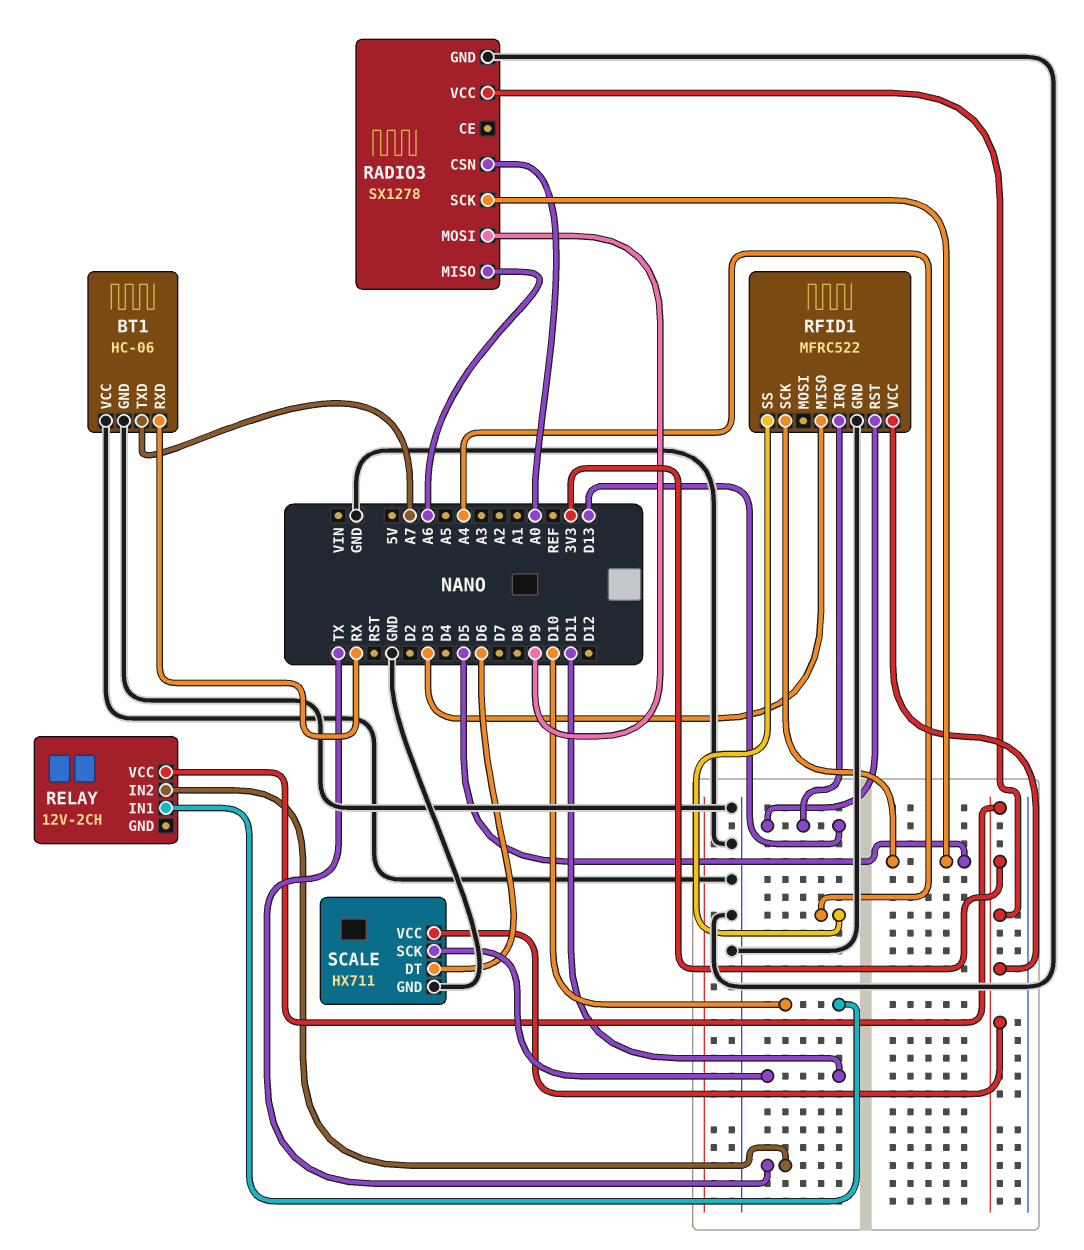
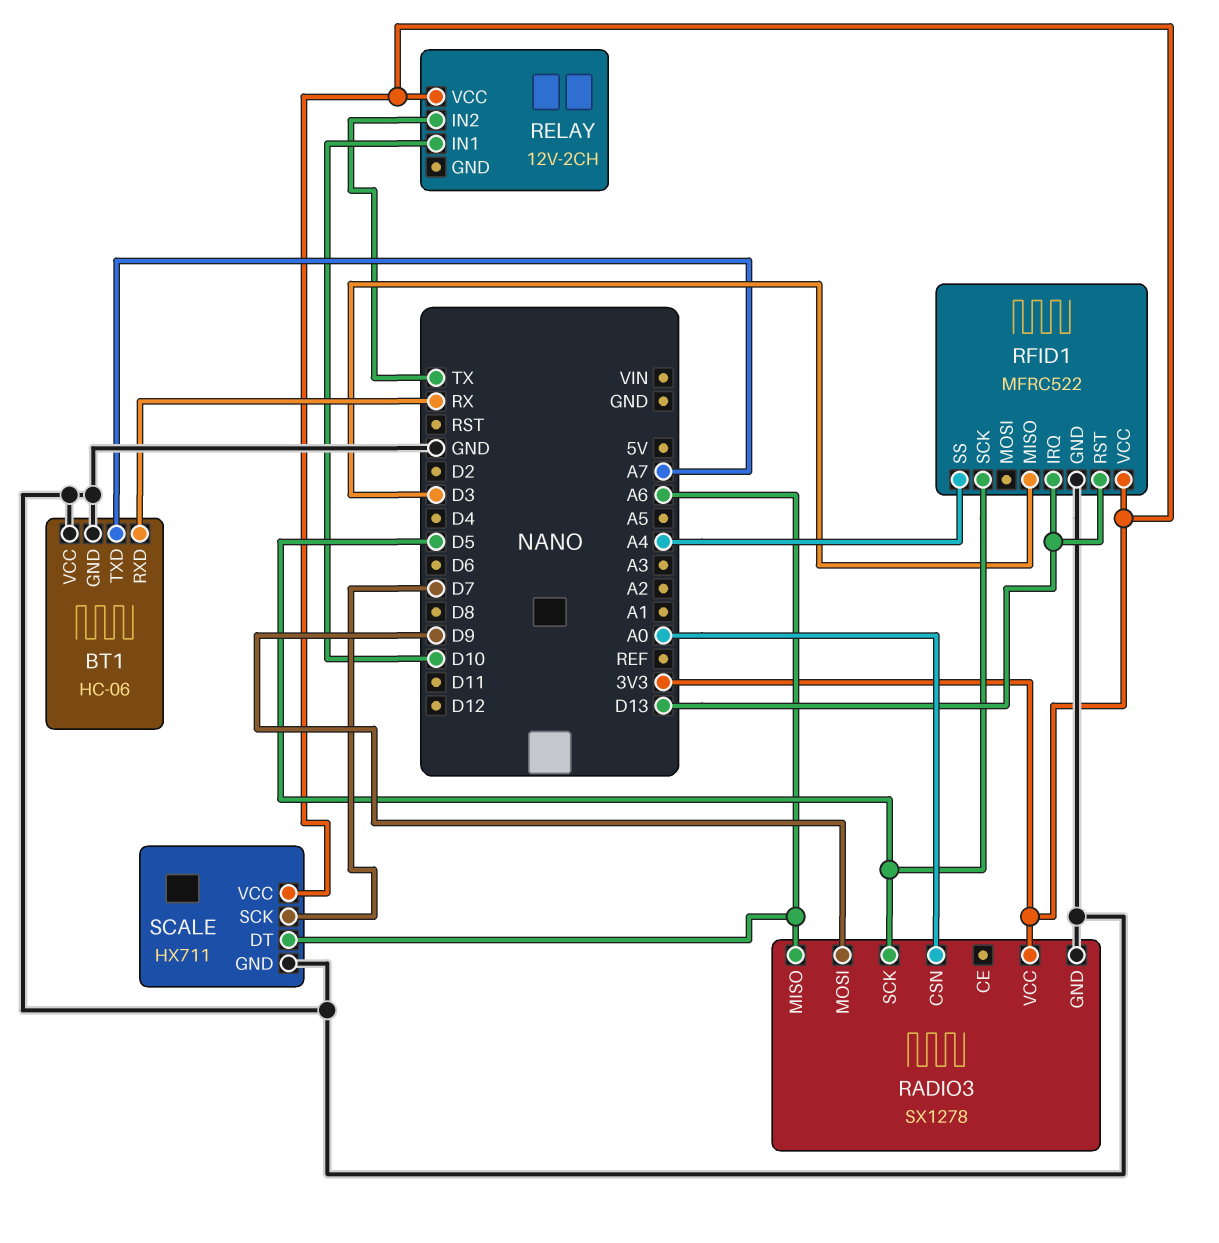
SCALE pin DT: D6 -> A6
SCALE pin SCK: D11 -> D7

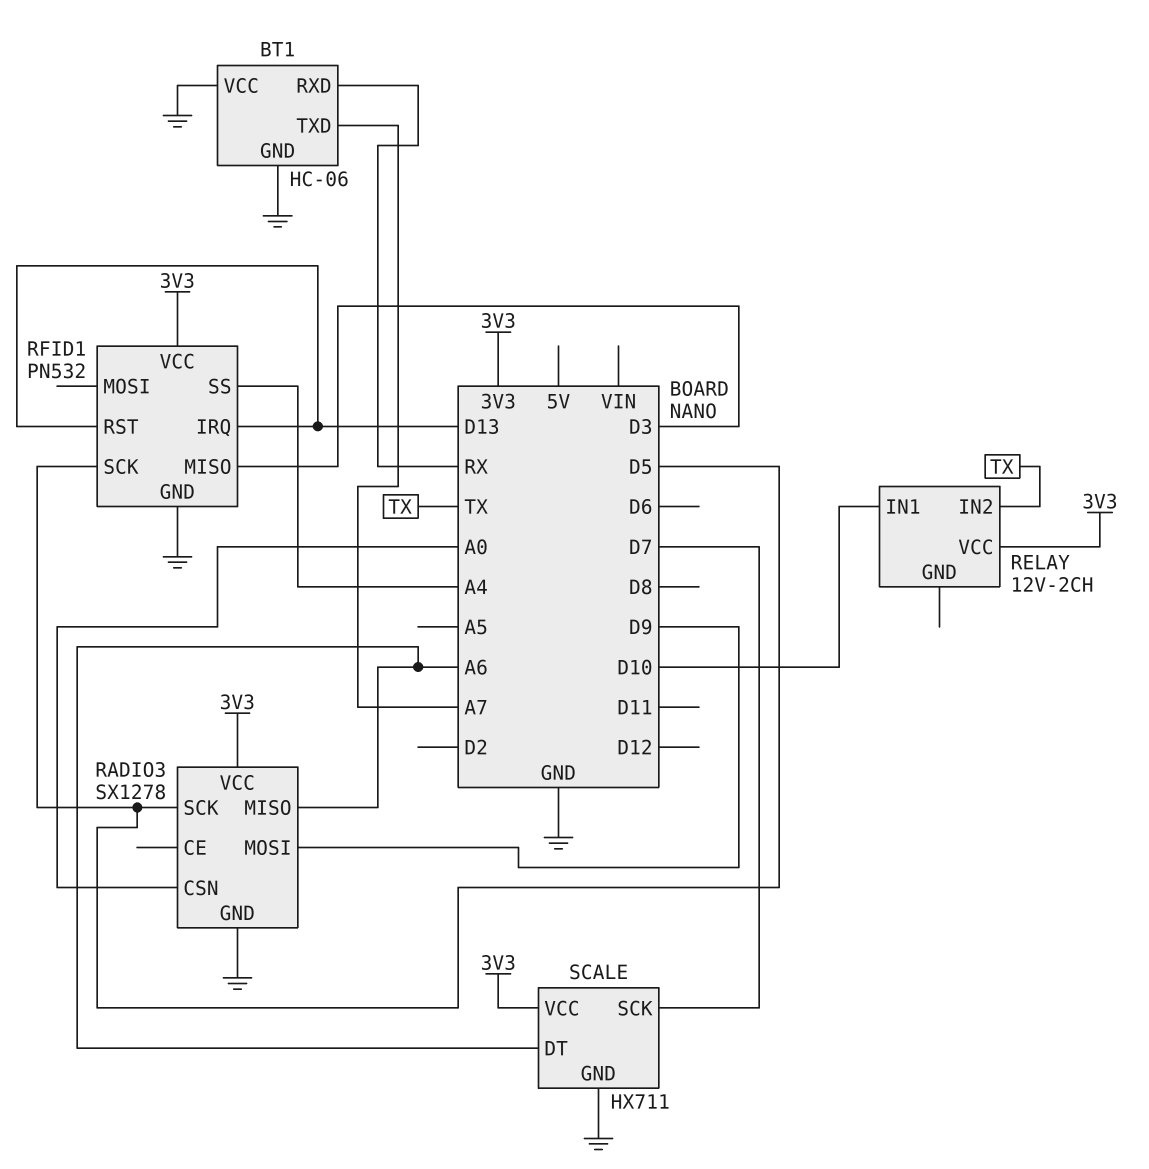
RFID1: MFRC522 -> PN532

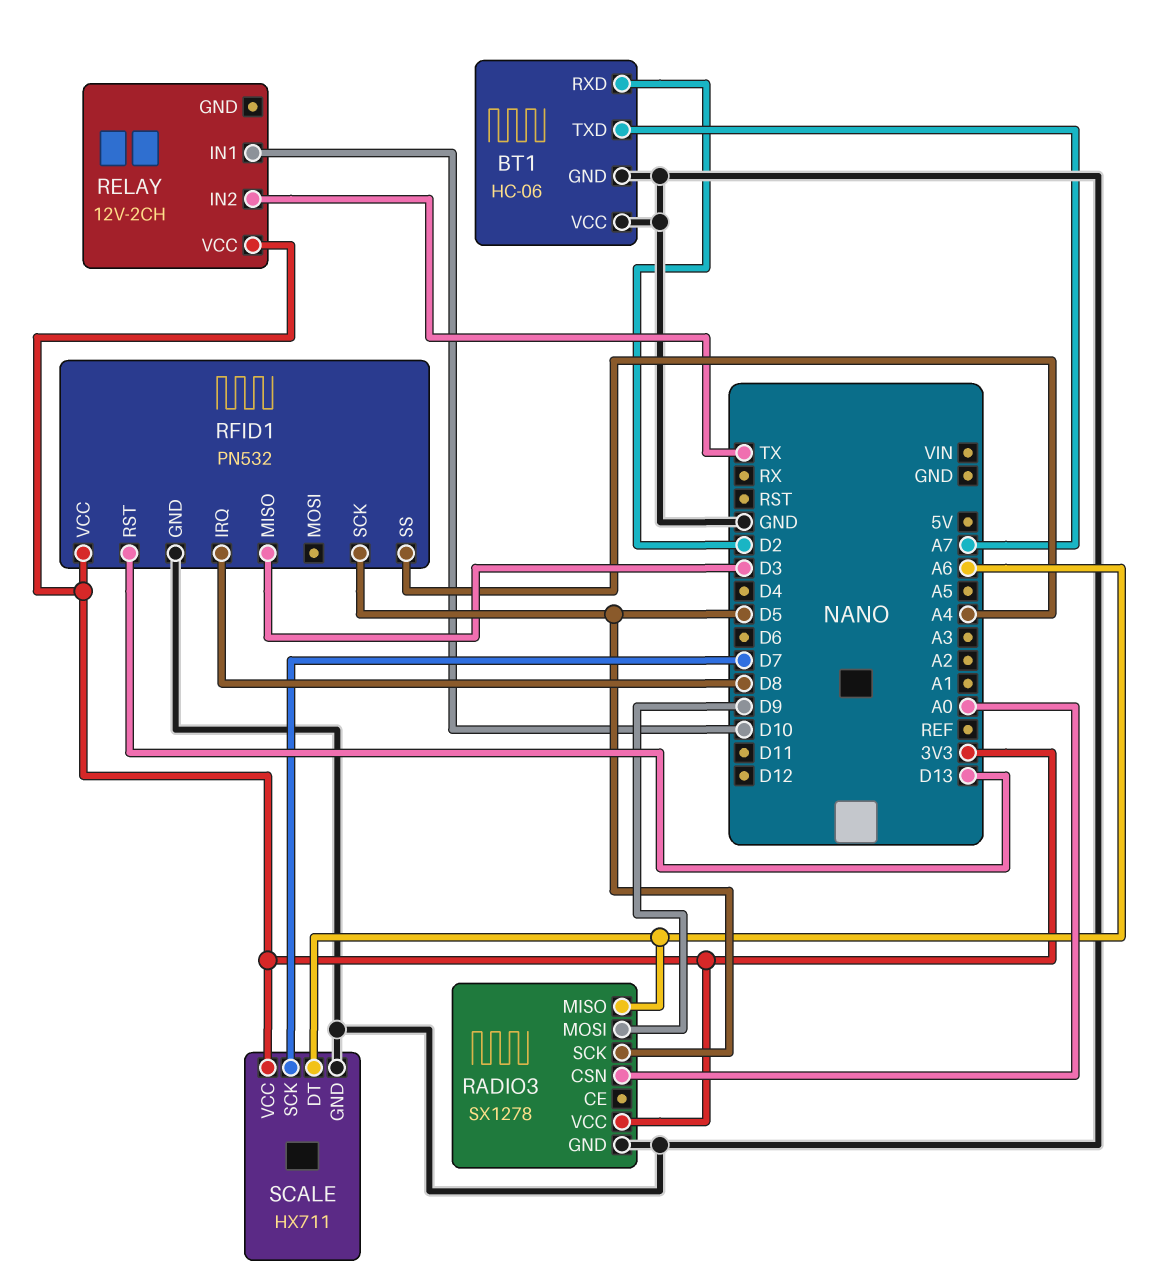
BT1 pin RXD: RX -> D2
RFID1 pin IRQ: D13 -> D8

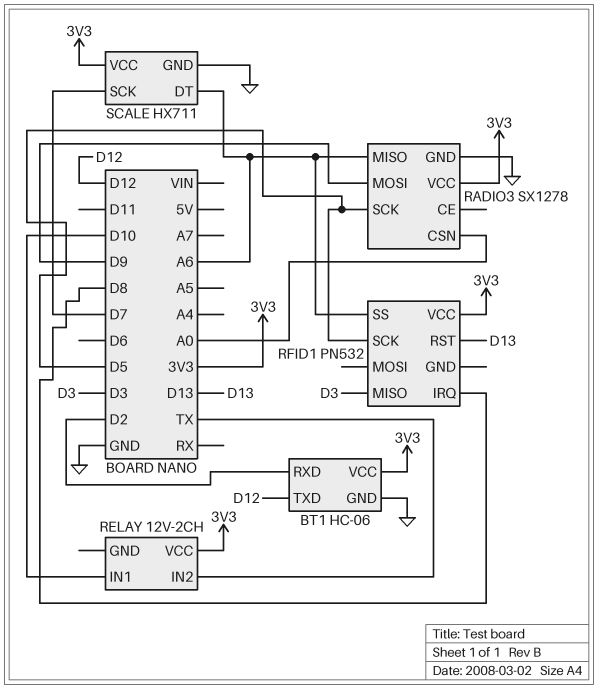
BT1 pin TXD: A7 -> D12
BT1 pin VCC: GND -> 3V3
RFID1 pin GND: GND -> none
RFID1 pin SS: A4 -> A6

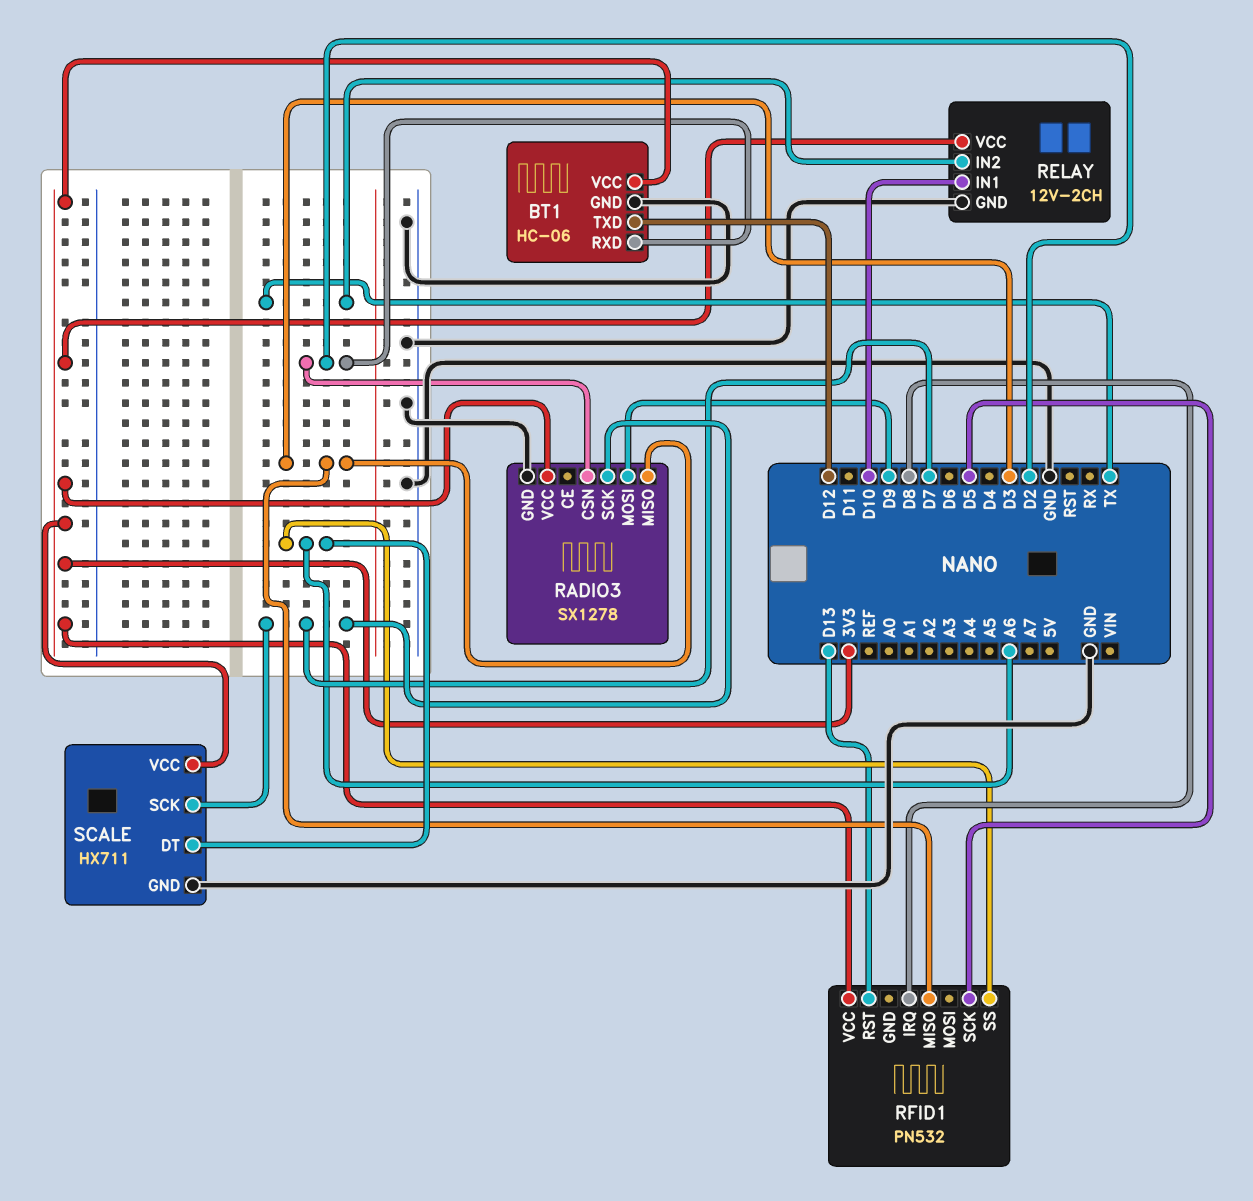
RADIO3 pin CSN: A0 -> D2
RADIO3 pin MISO: A6 -> D3
RADIO3 pin SCK: D5 -> D7
RELAY pin GND: none -> GND

